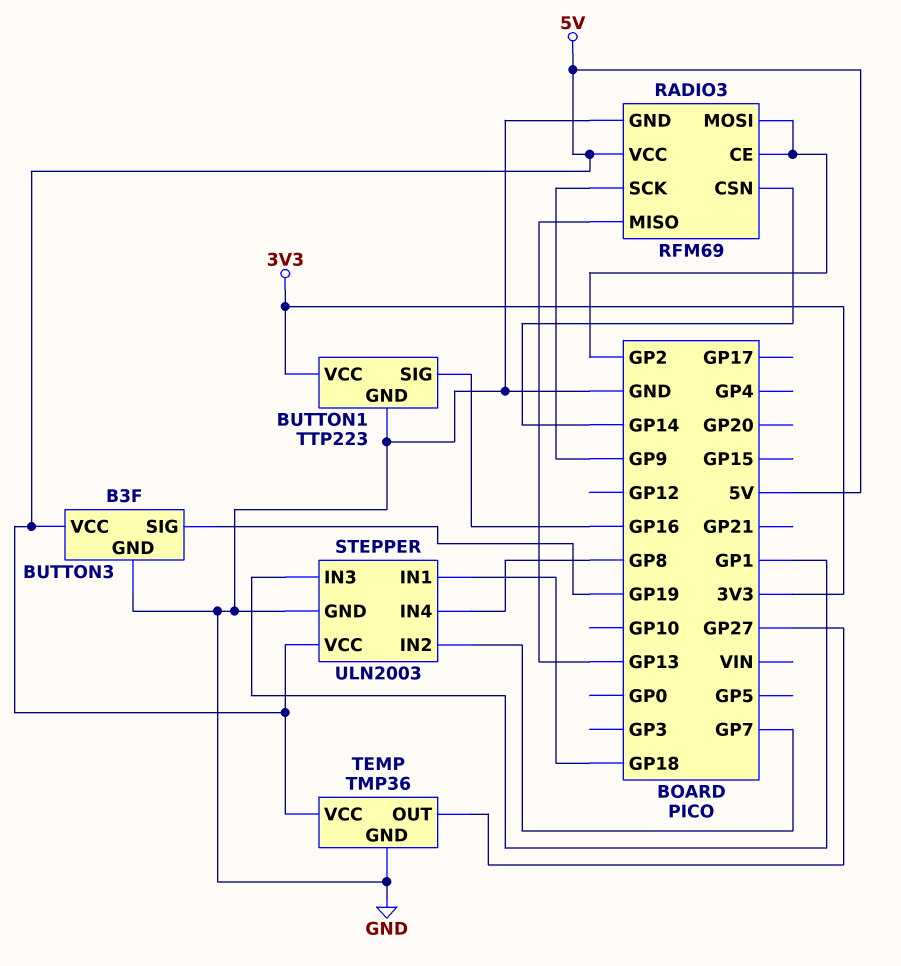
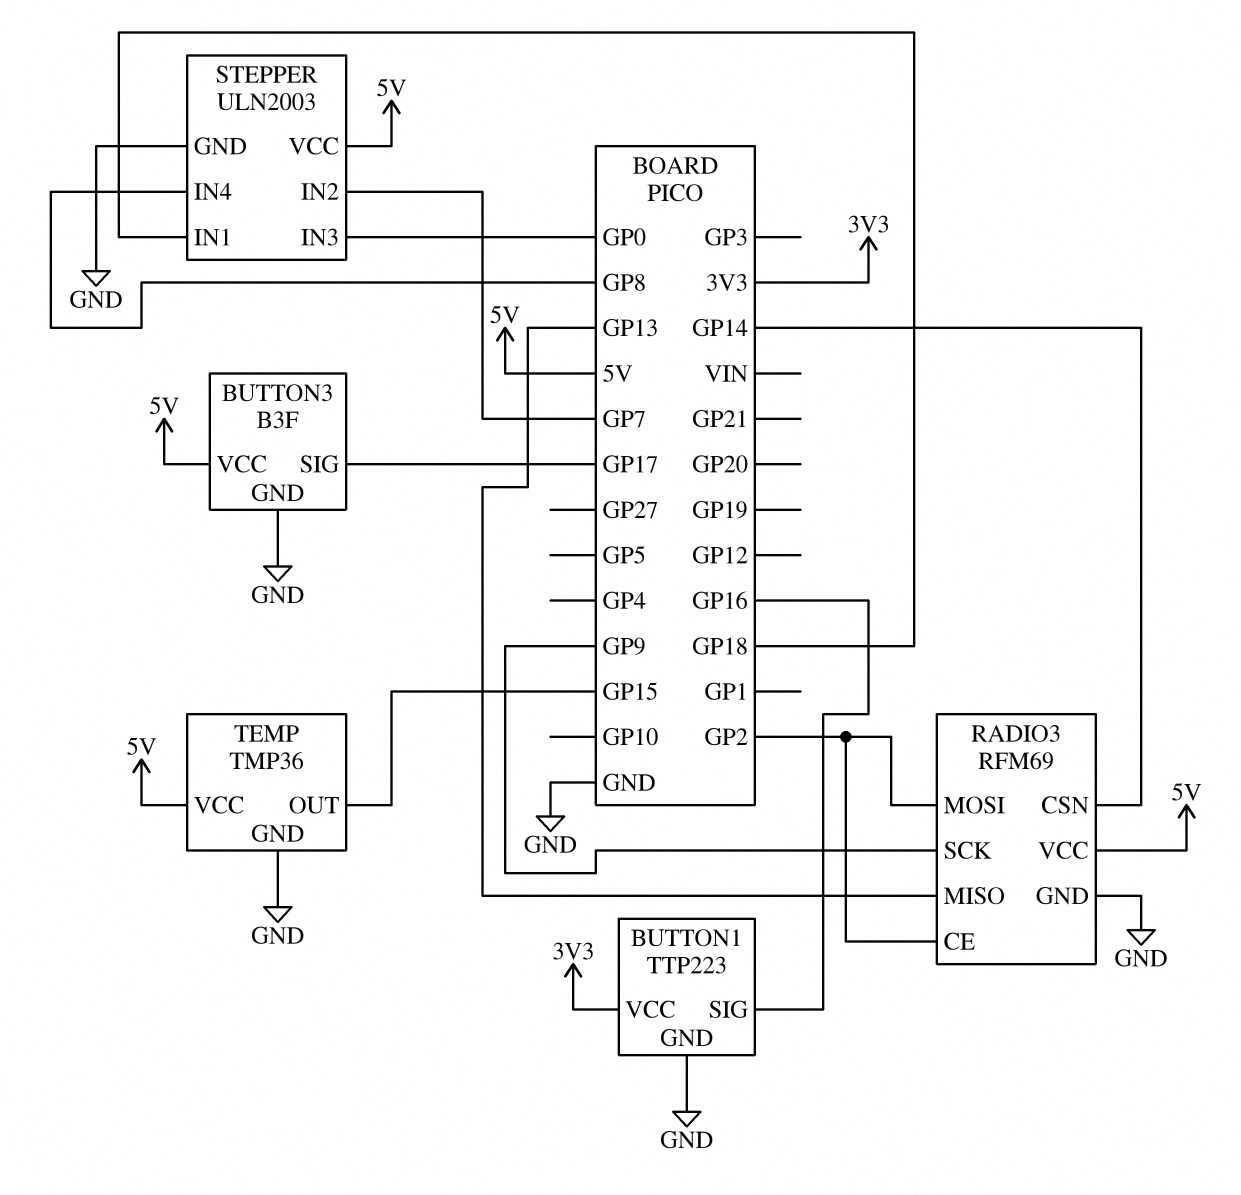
BUTTON3 pin SIG: GP19 -> GP17
STEPPER pin IN3: GP1 -> GP0
TEMP pin OUT: GP27 -> GP15

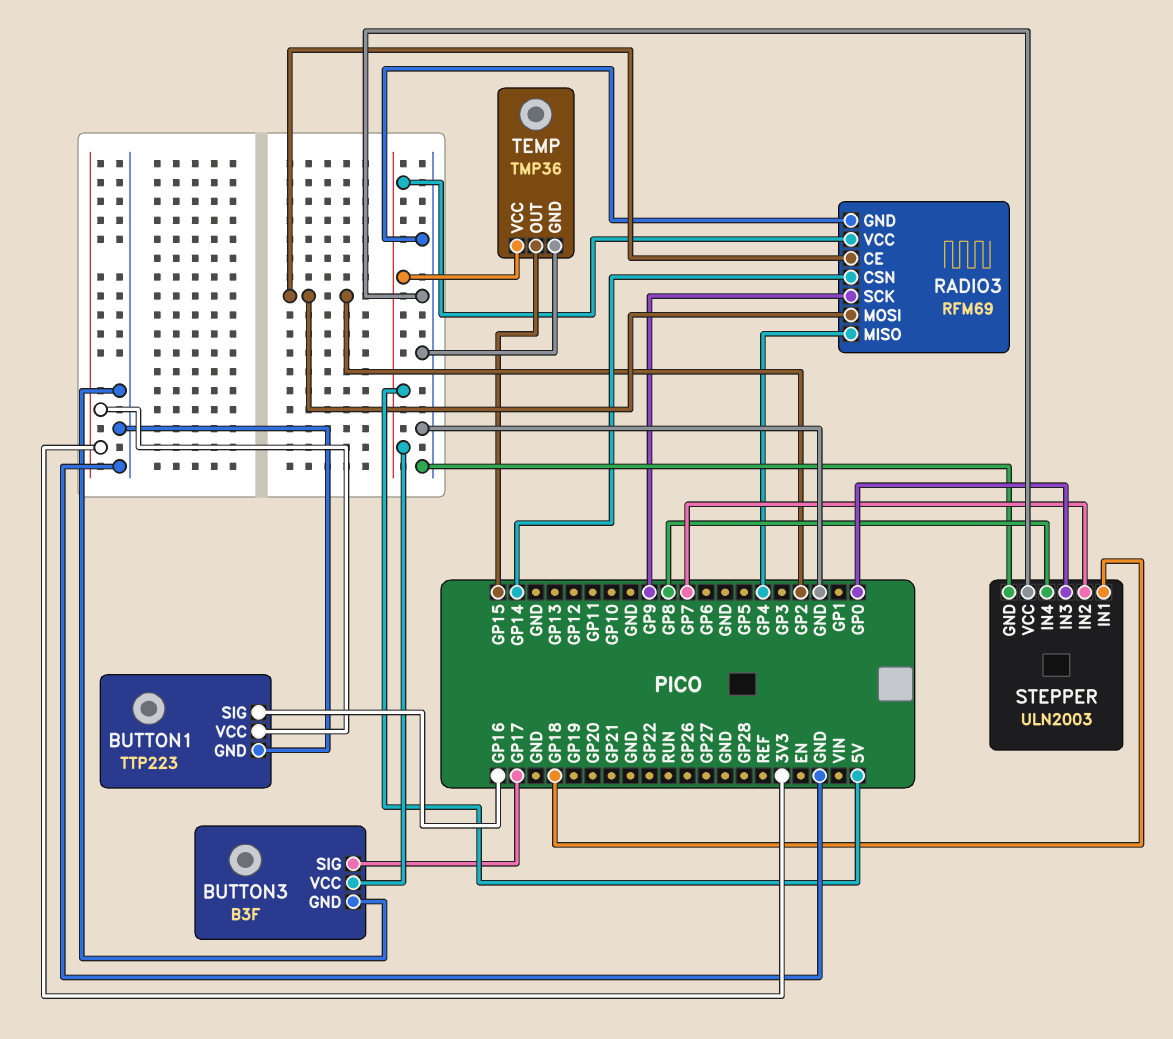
RADIO3 pin MISO: GP13 -> GP4
STEPPER pin VCC: 5V -> GND

